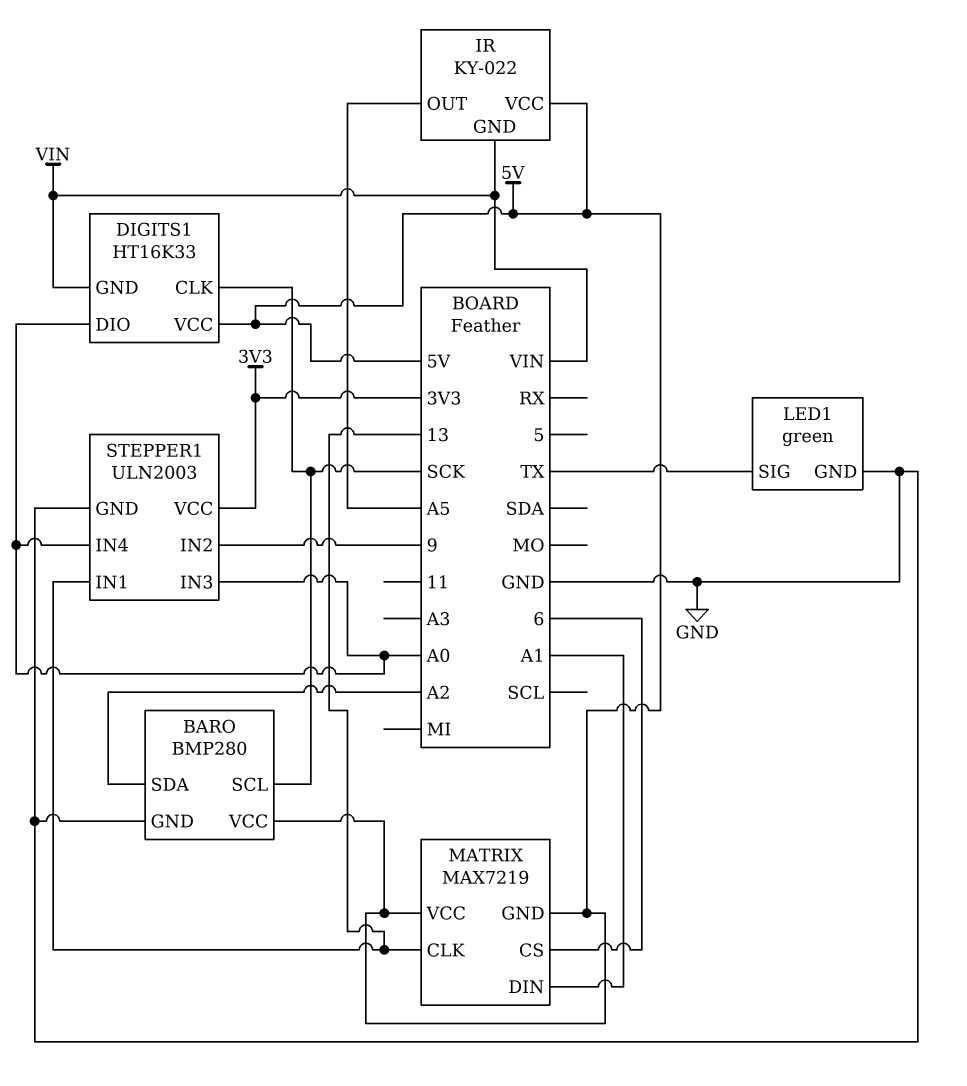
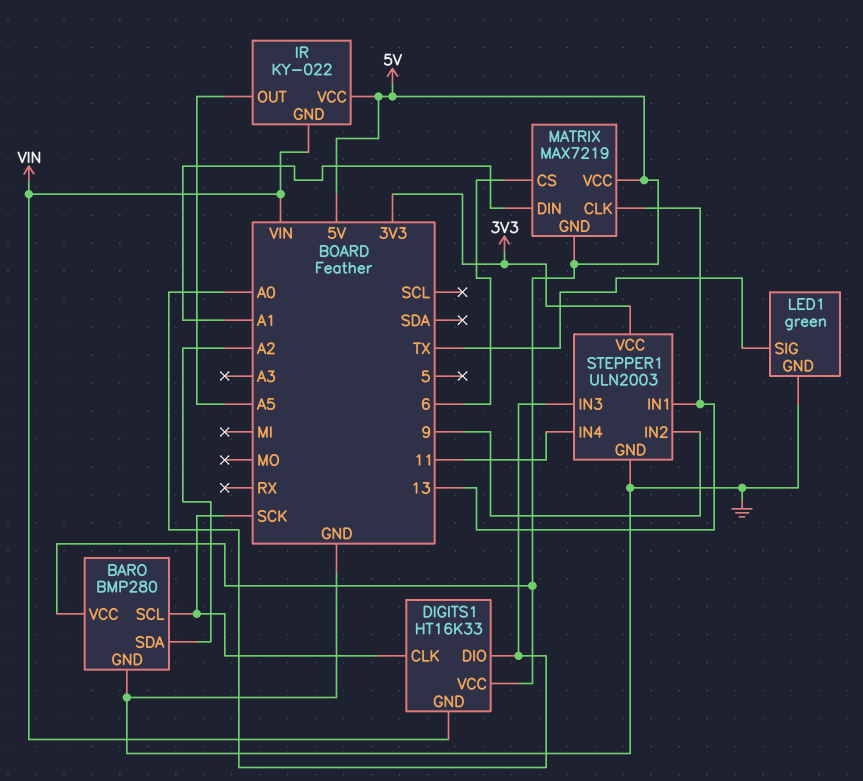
STEPPER1 pin IN4: A0 -> 11

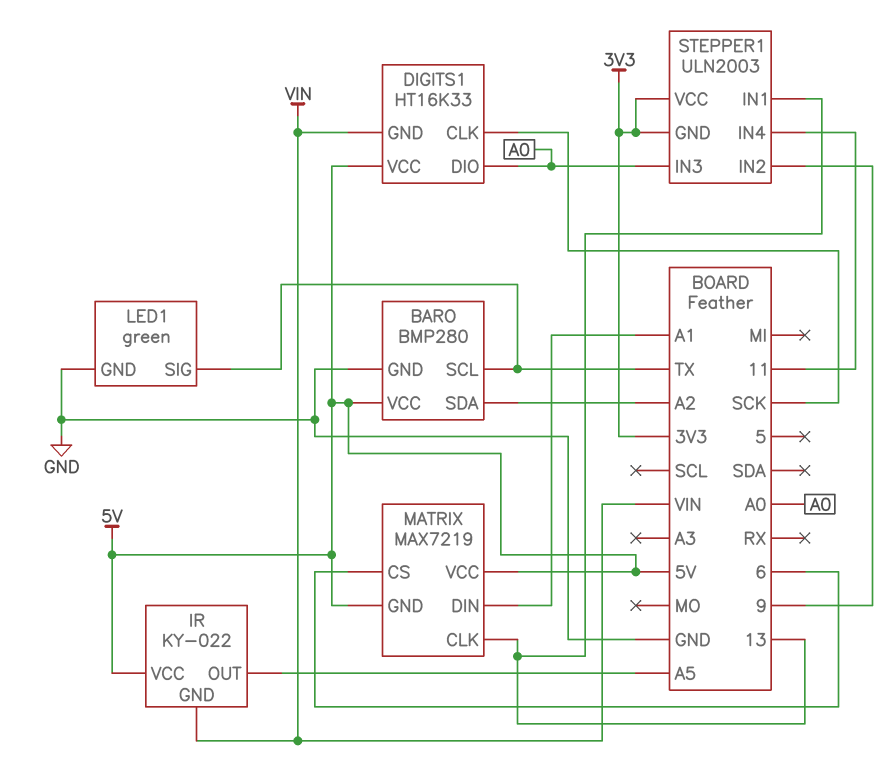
BARO pin SCL: SCK -> TX
STEPPER1 pin GND: GND -> 3V3

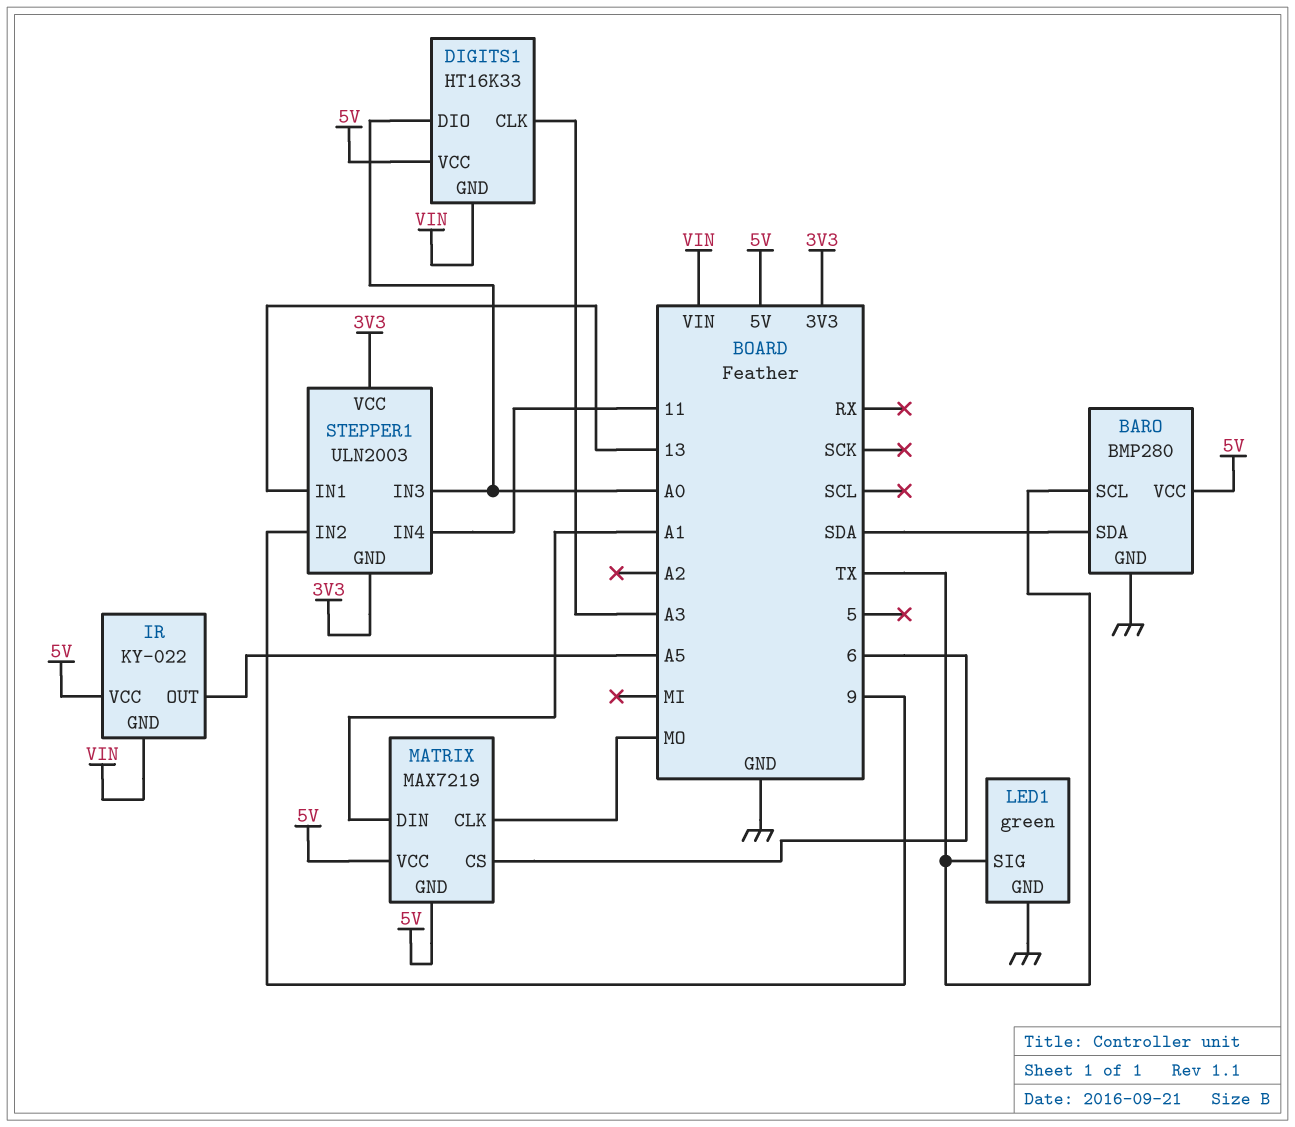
BARO pin SDA: A2 -> SDA
DIGITS1 pin CLK: SCK -> A3
MATRIX pin CLK: 13 -> MO

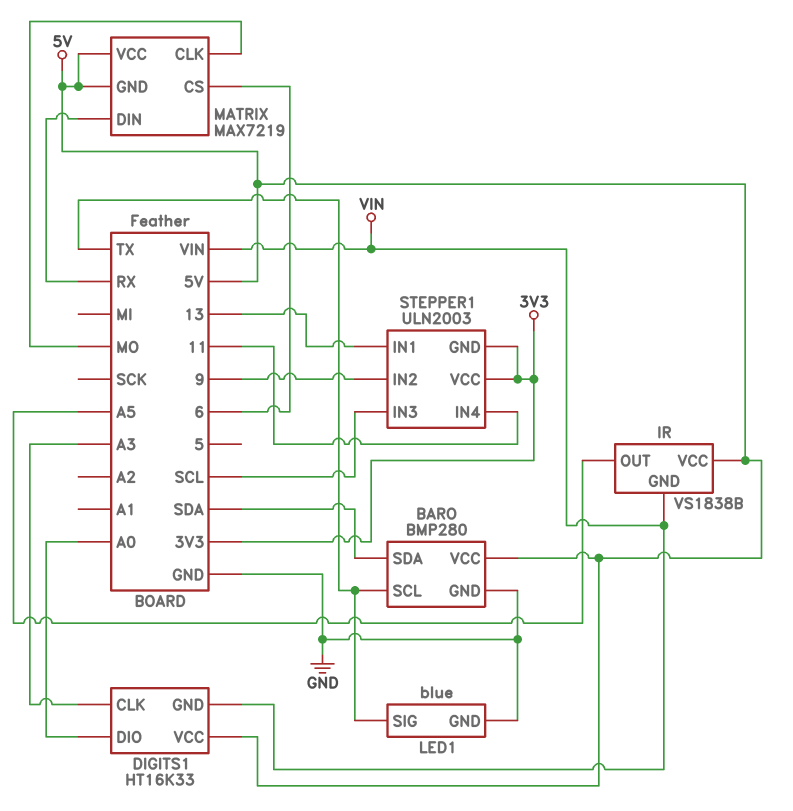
IR: KY-022 -> VS1838B
LED1: green -> blue
MATRIX pin DIN: A1 -> RX
STEPPER1 pin IN3: A0 -> SCL

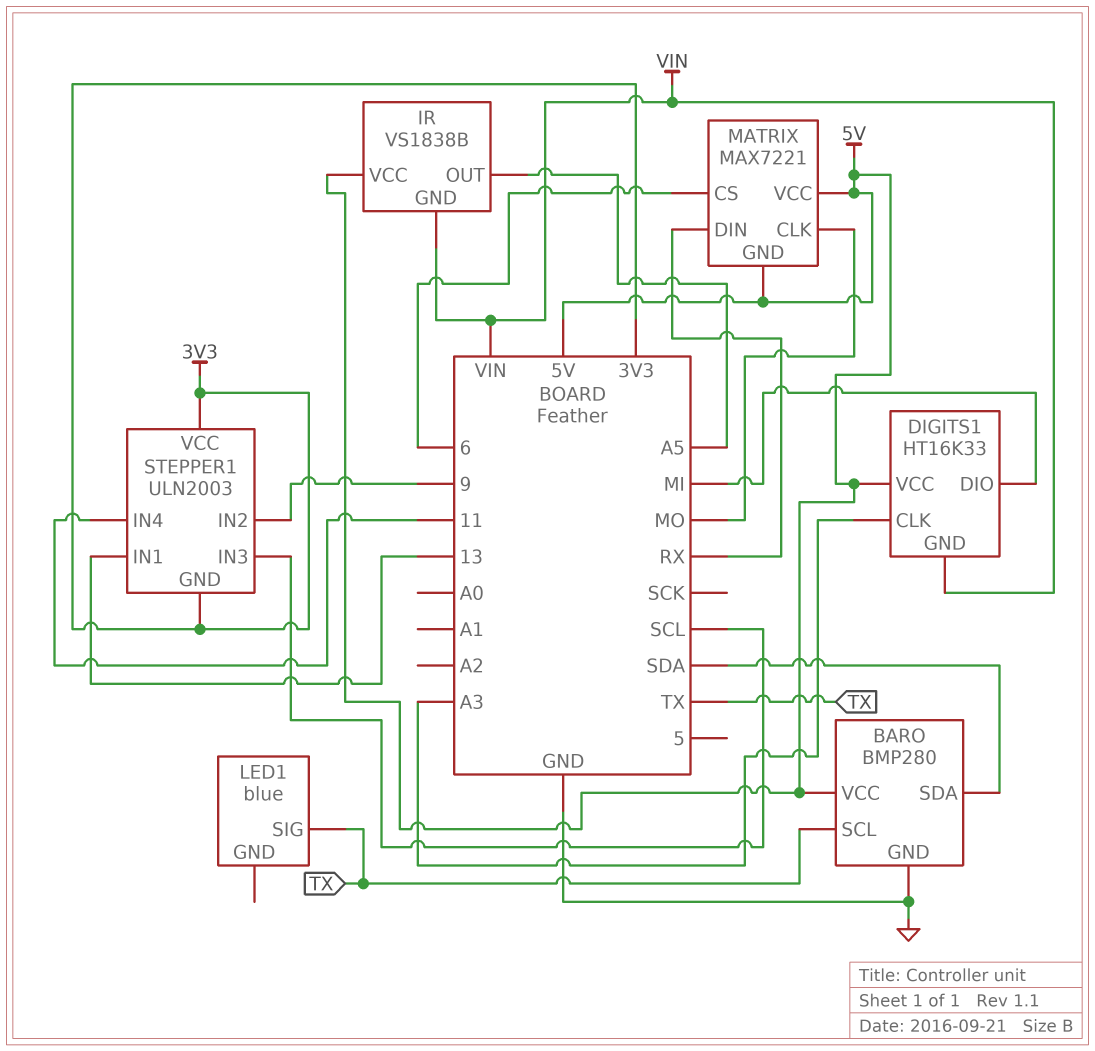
DIGITS1 pin DIO: A0 -> MI
LED1 pin GND: GND -> none
MATRIX: MAX7219 -> MAX7221

